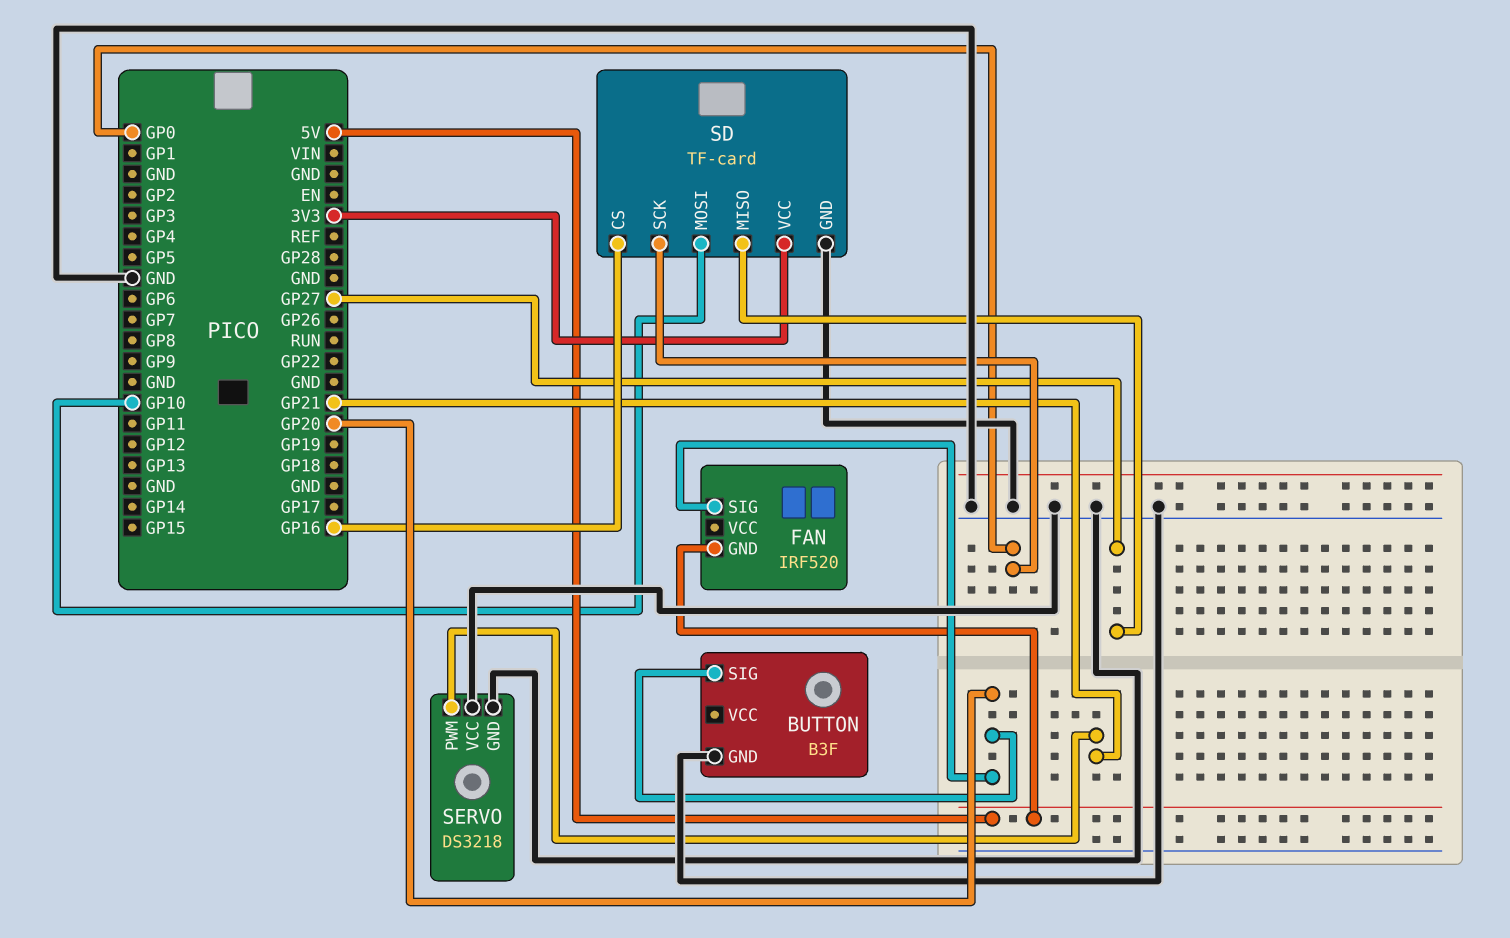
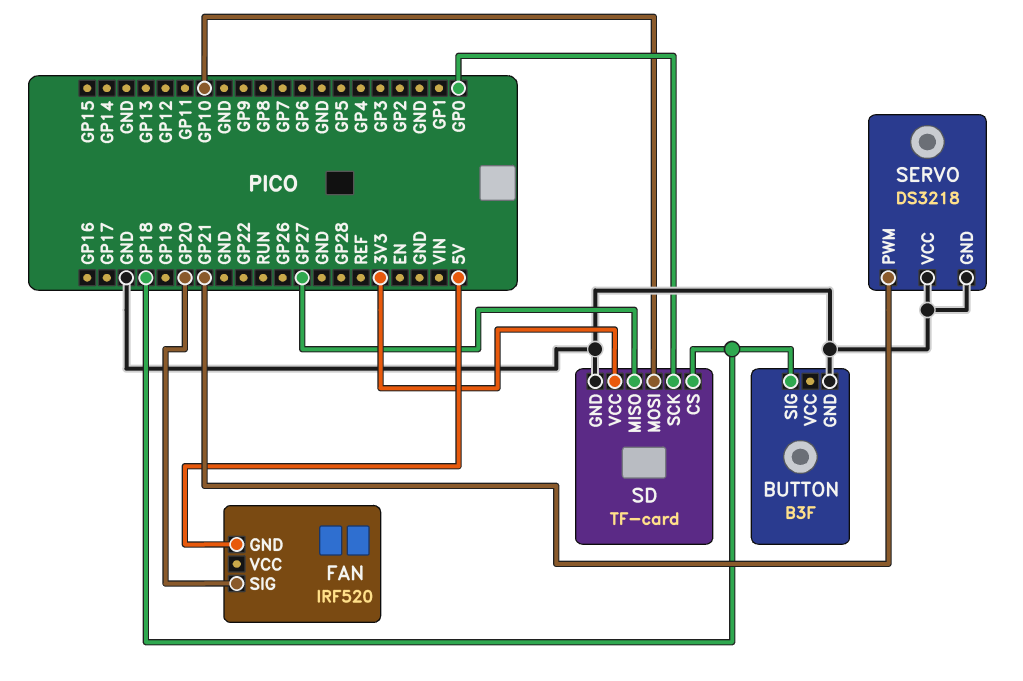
BUTTON pin SIG: GP20 -> GP18
SD pin CS: GP16 -> GP18

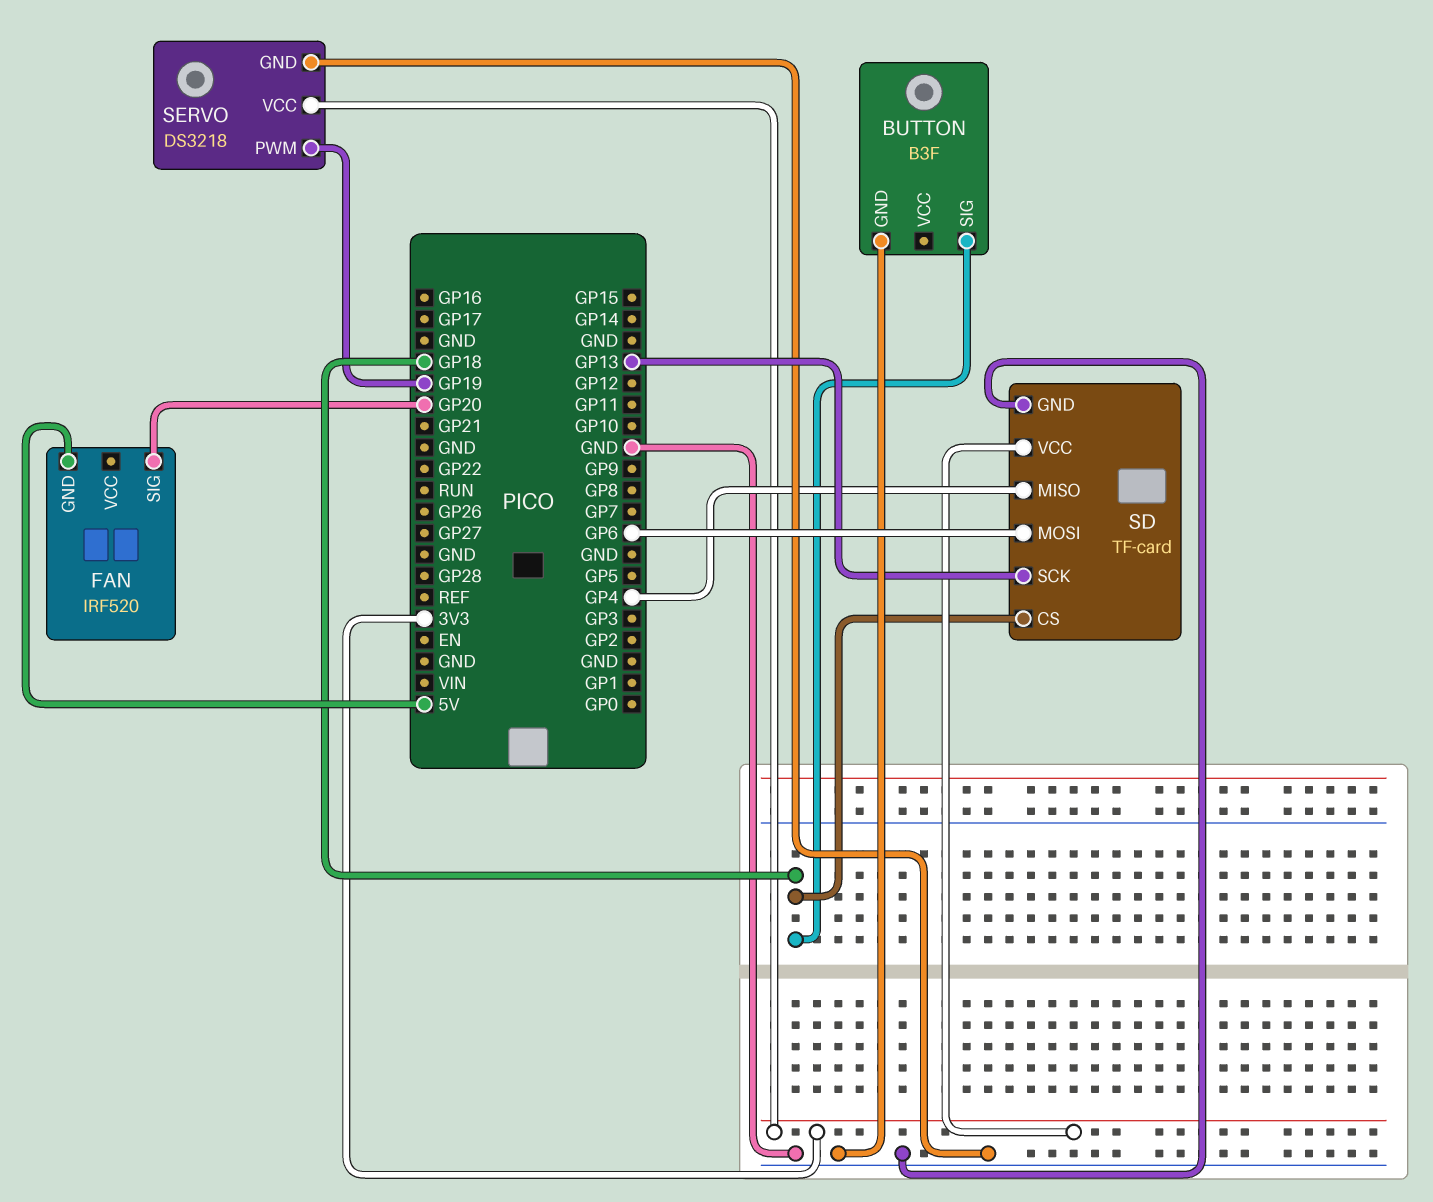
SD pin MISO: GP27 -> GP4
SD pin MOSI: GP10 -> GP6
SD pin SCK: GP0 -> GP13
SERVO pin PWM: GP21 -> GP19
SERVO pin VCC: GND -> 3V3

